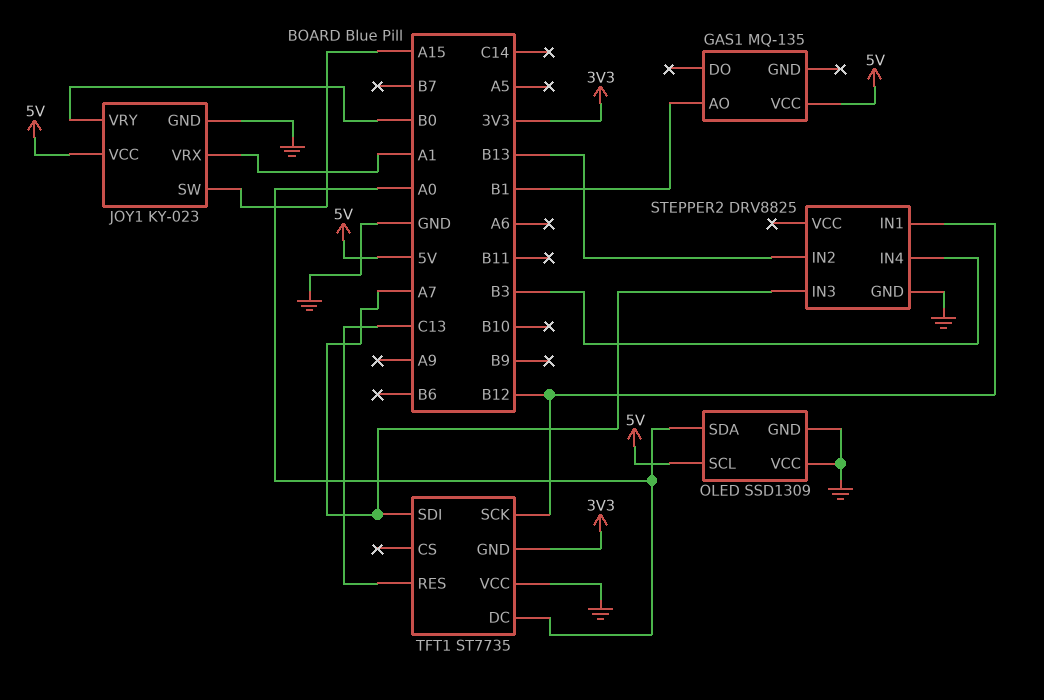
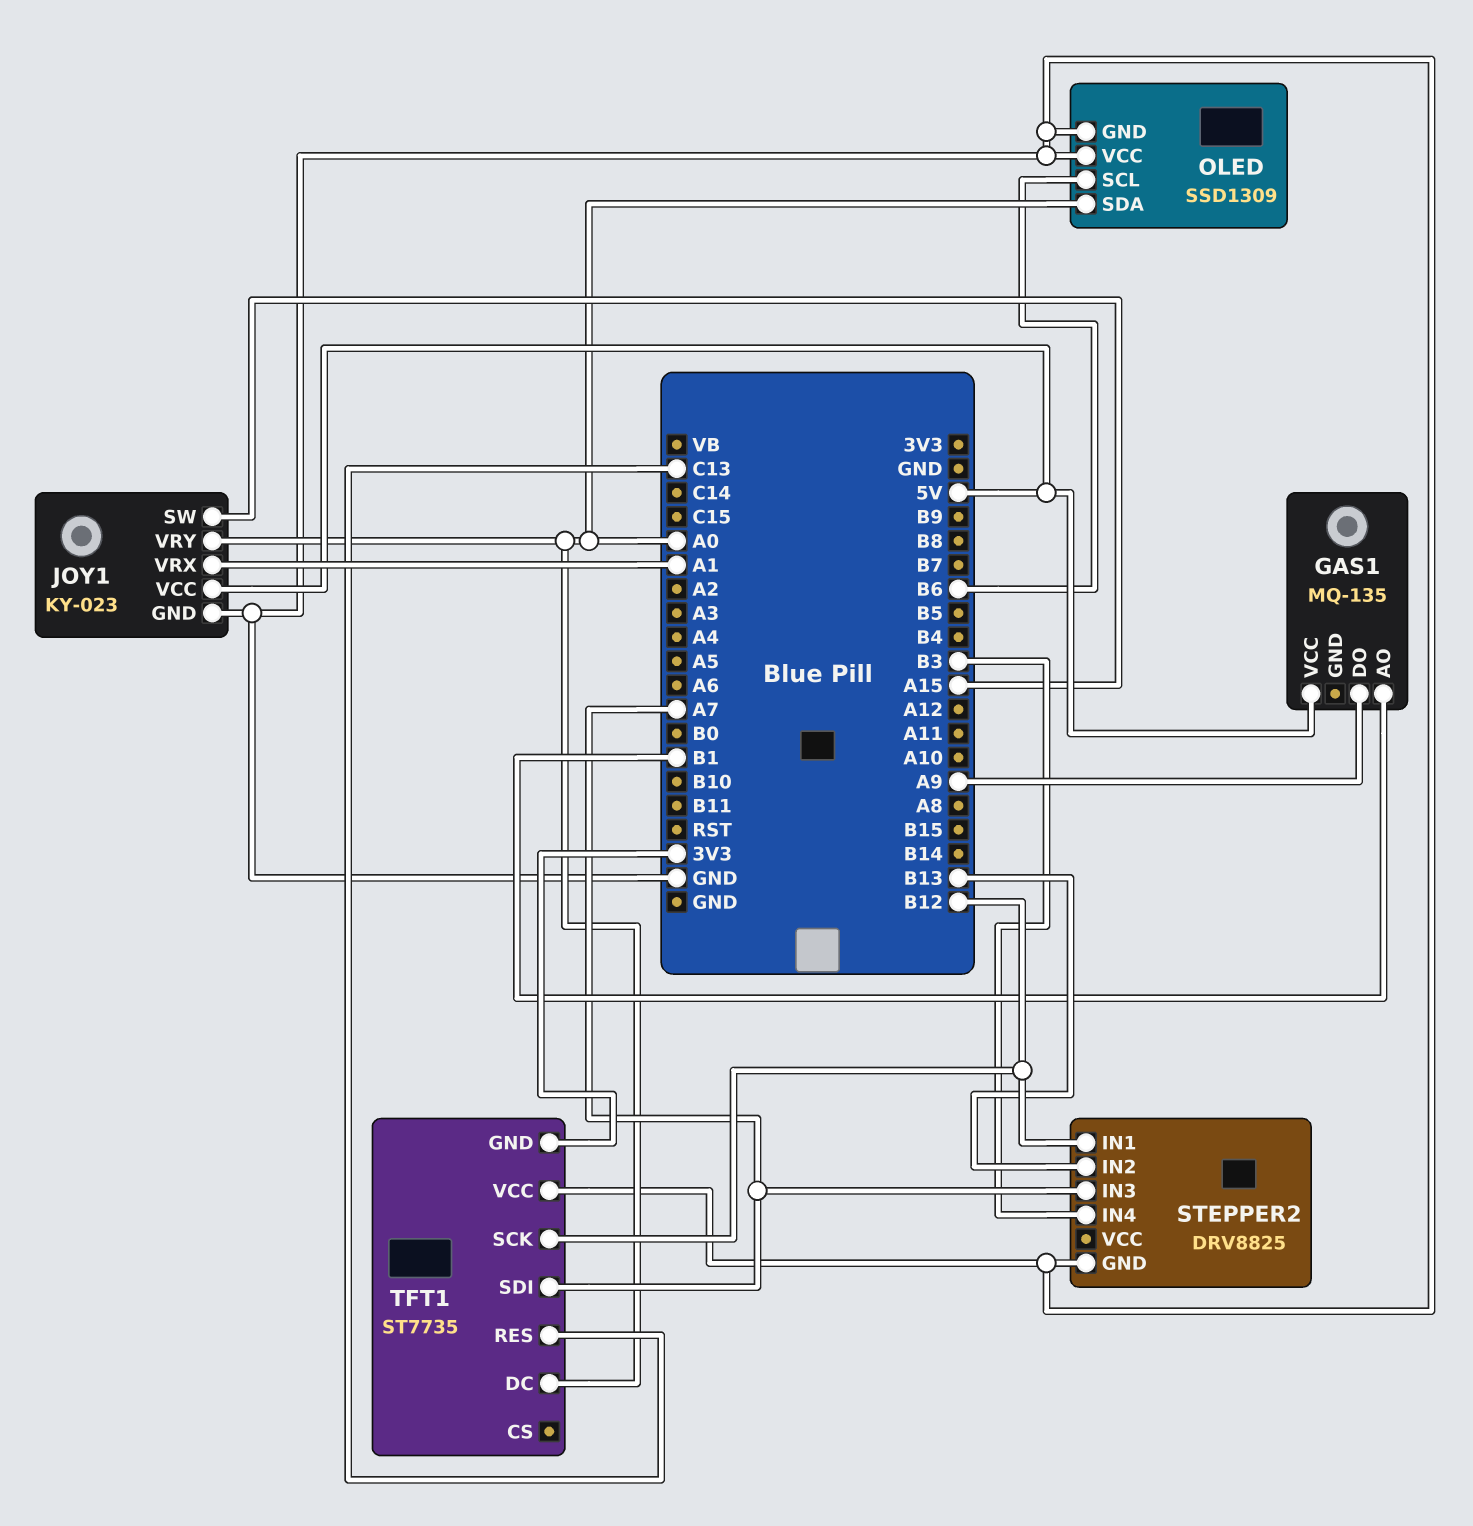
GAS1 pin DO: none -> A9
JOY1 pin VRY: B0 -> A0
OLED pin SCL: 5V -> B6

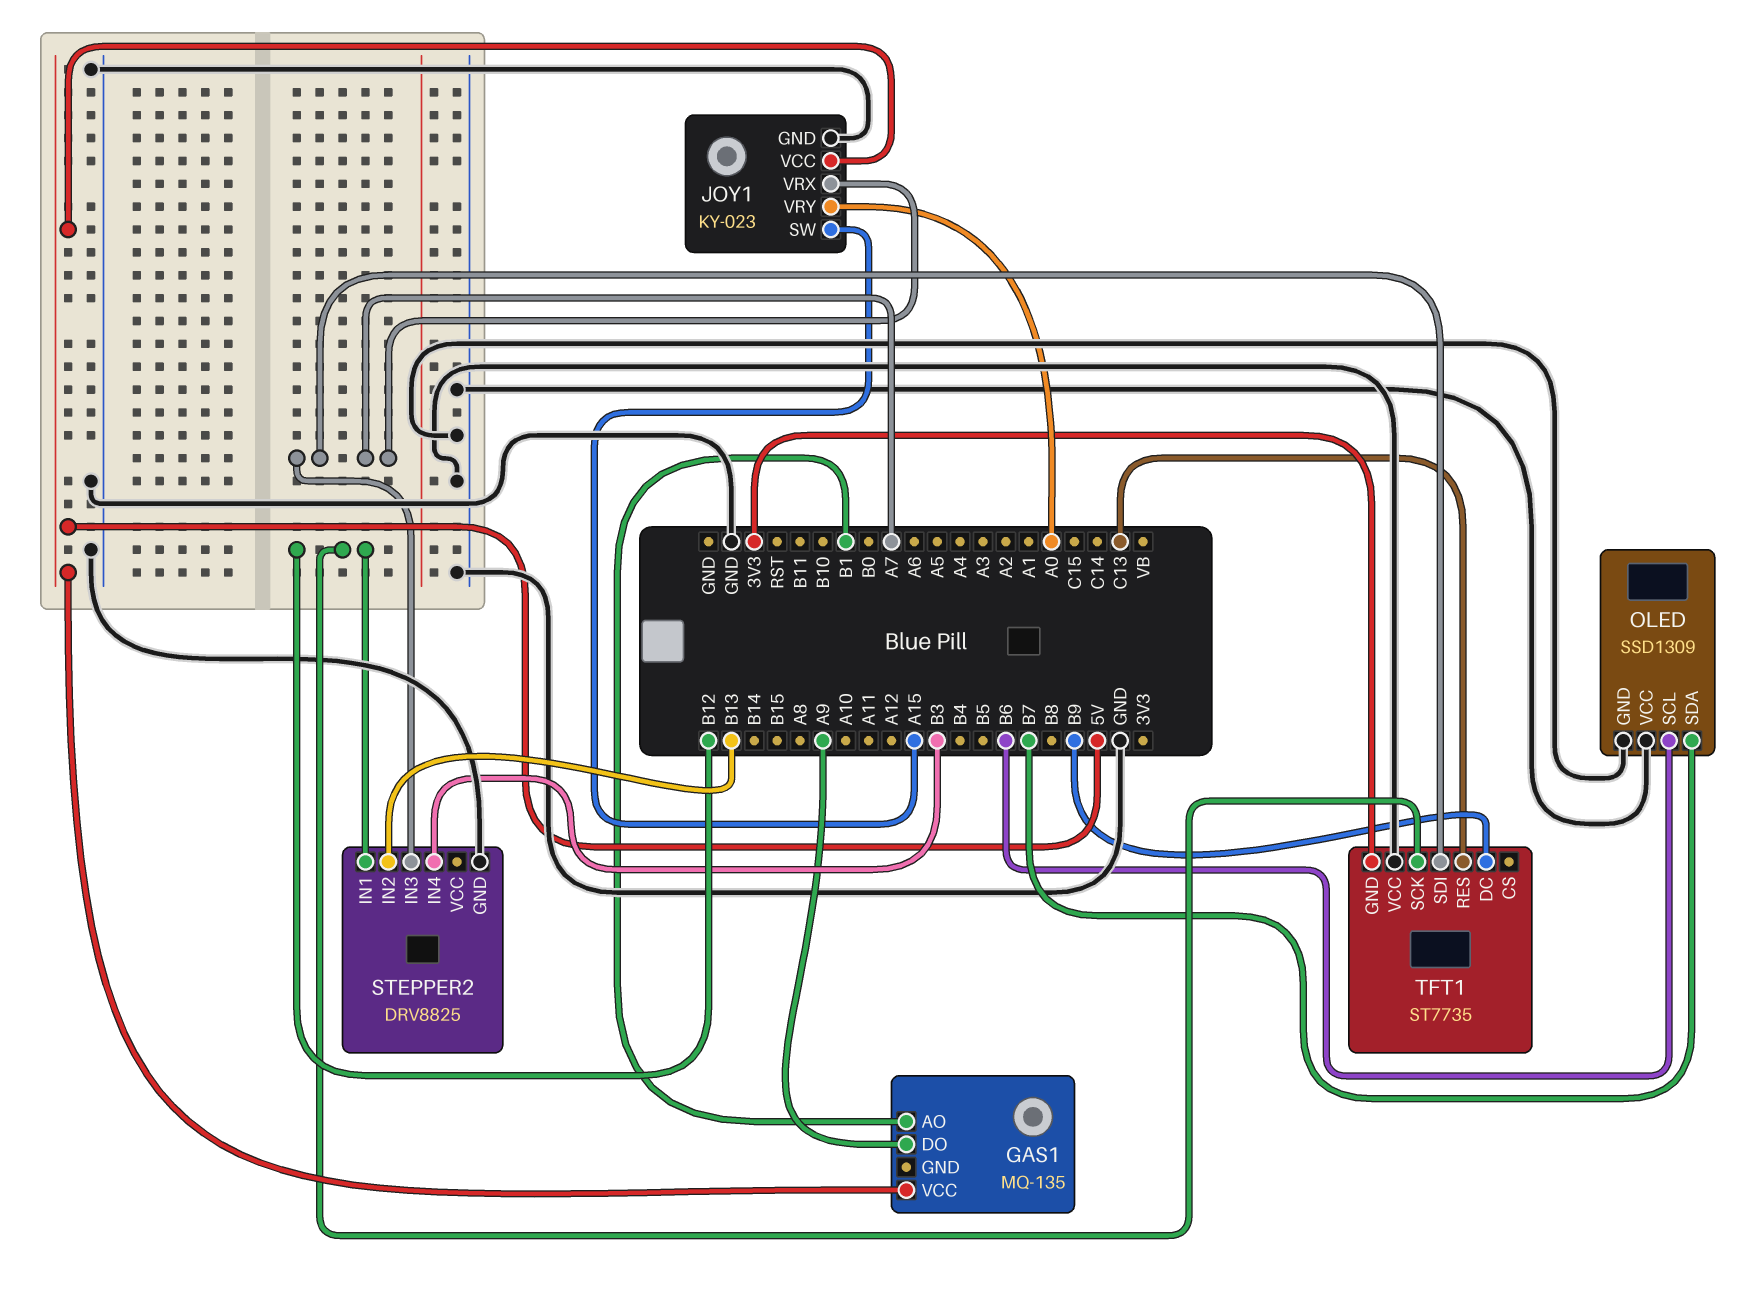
JOY1 pin VRX: A1 -> A7
OLED pin SDA: A0 -> B7
TFT1 pin DC: A0 -> B9

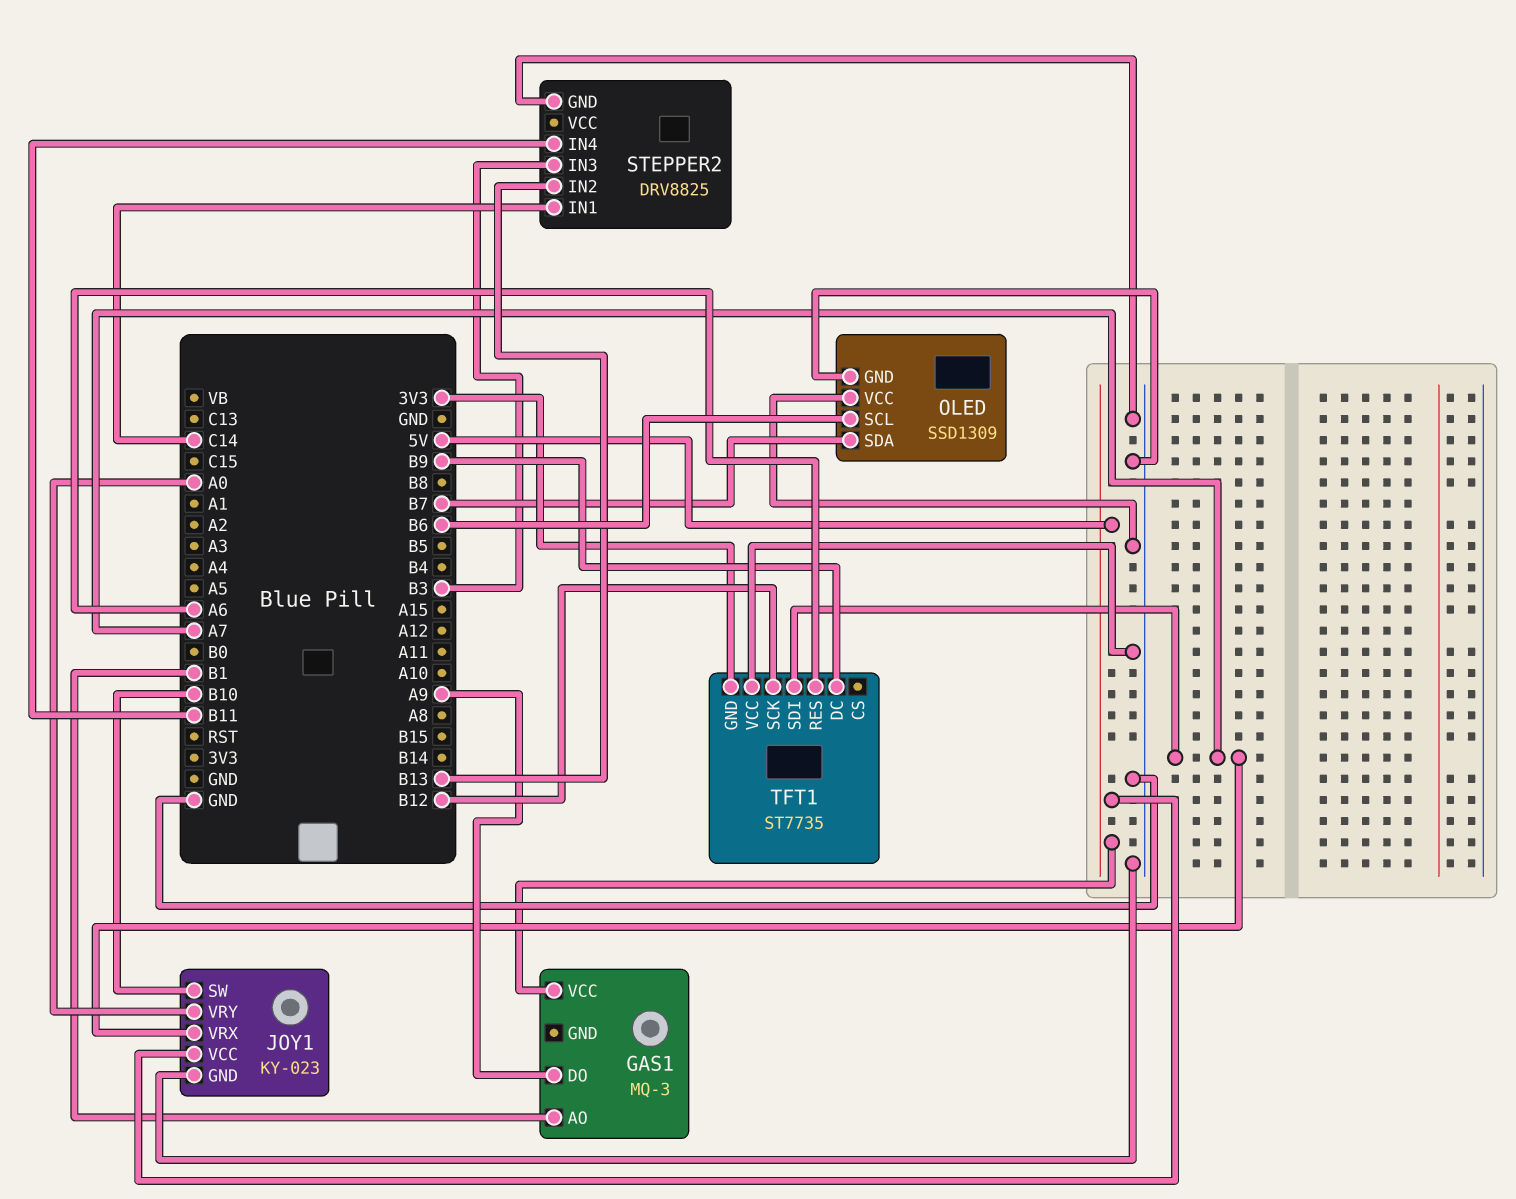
GAS1: MQ-135 -> MQ-3
JOY1 pin SW: A15 -> B10
STEPPER2 pin IN1: B12 -> C14
STEPPER2 pin IN3: A7 -> B3
STEPPER2 pin IN4: B3 -> B11
TFT1 pin RES: C13 -> A6

